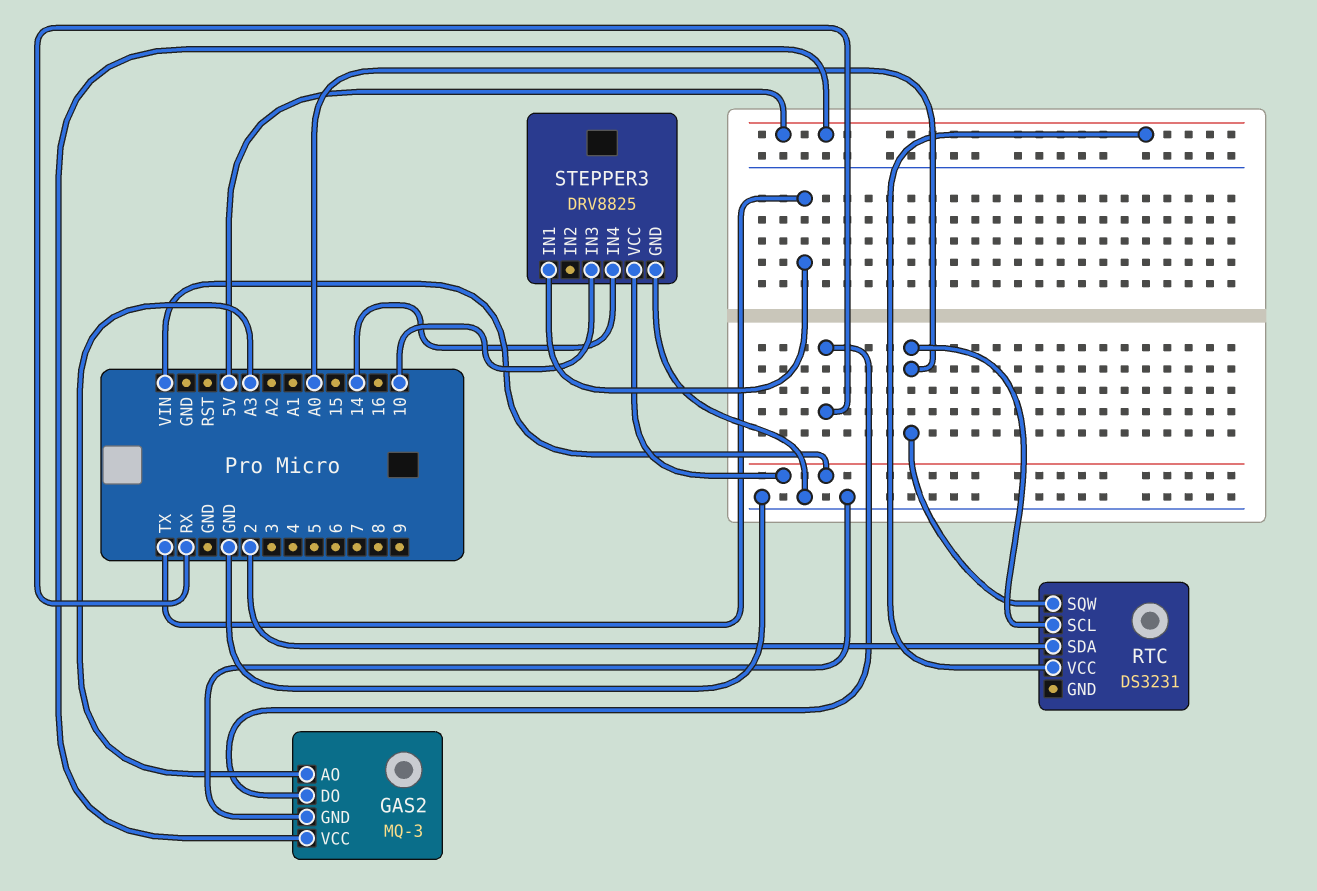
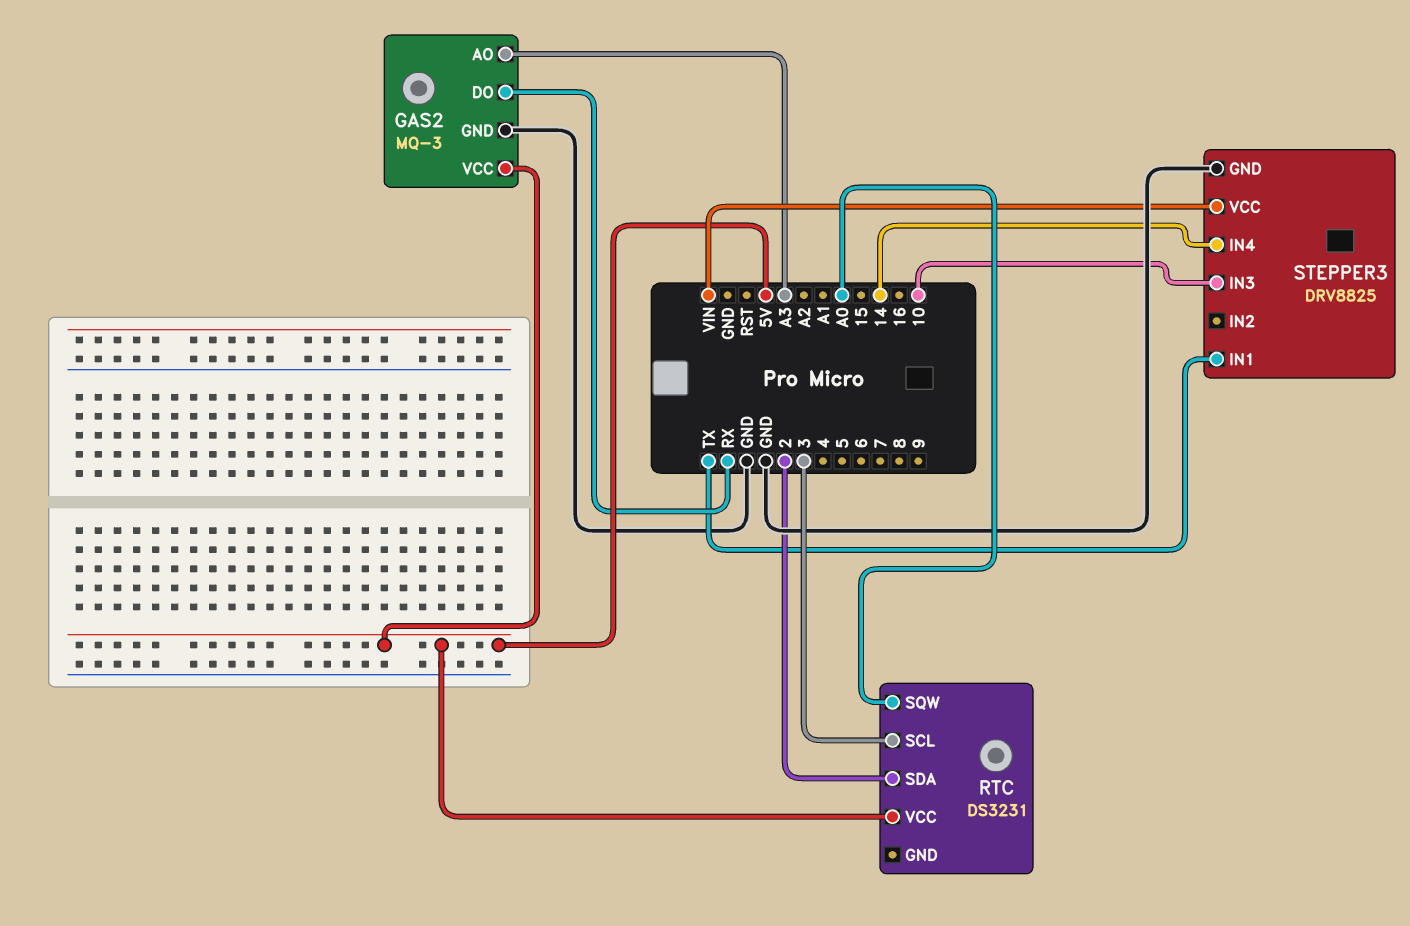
RTC pin SCL: A0 -> 3

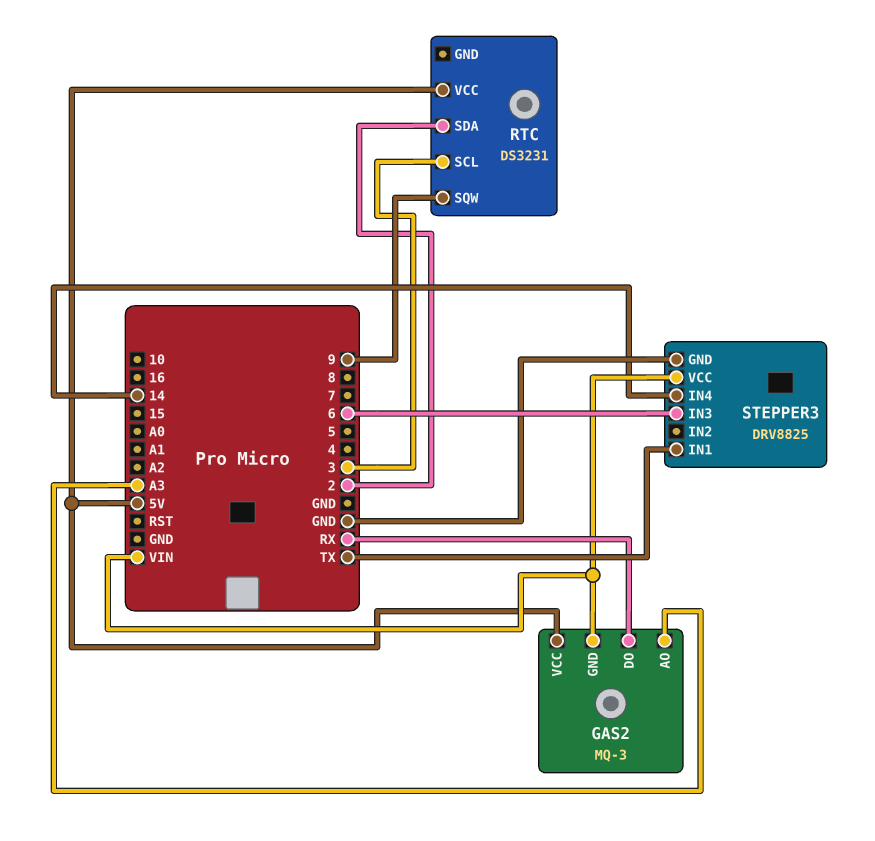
GAS2 pin GND: GND -> VIN
RTC pin SQW: A0 -> 9
STEPPER3 pin IN3: 10 -> 6

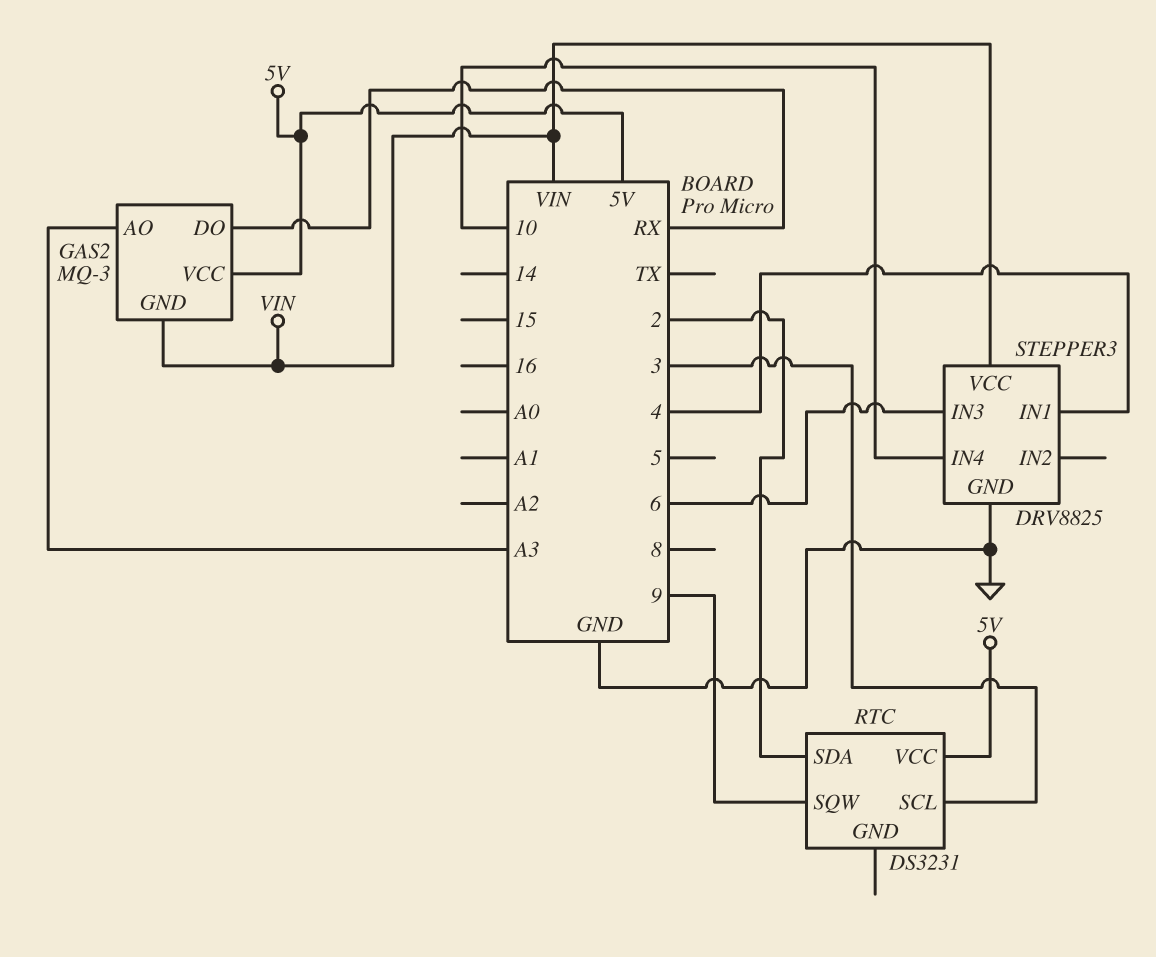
STEPPER3 pin IN1: TX -> 4
STEPPER3 pin IN4: 14 -> 10

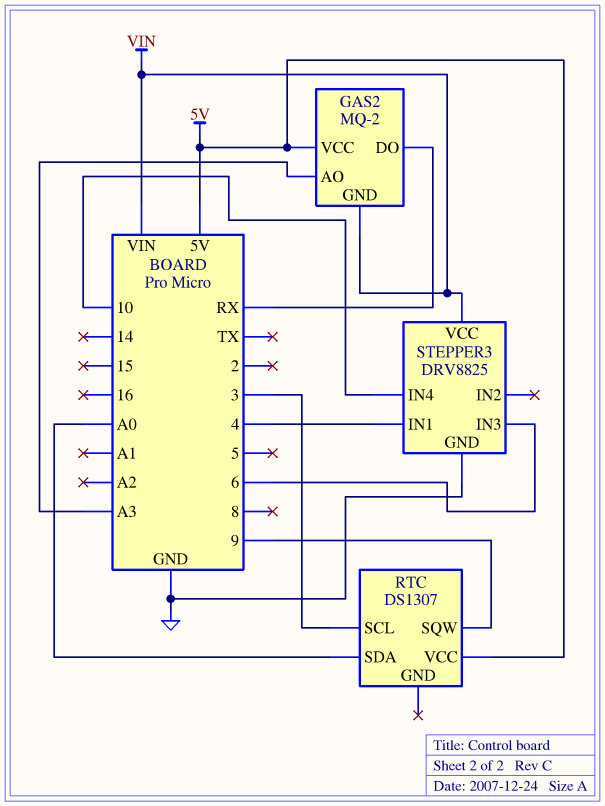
GAS2: MQ-3 -> MQ-2
RTC: DS3231 -> DS1307
RTC pin SDA: 2 -> A0

